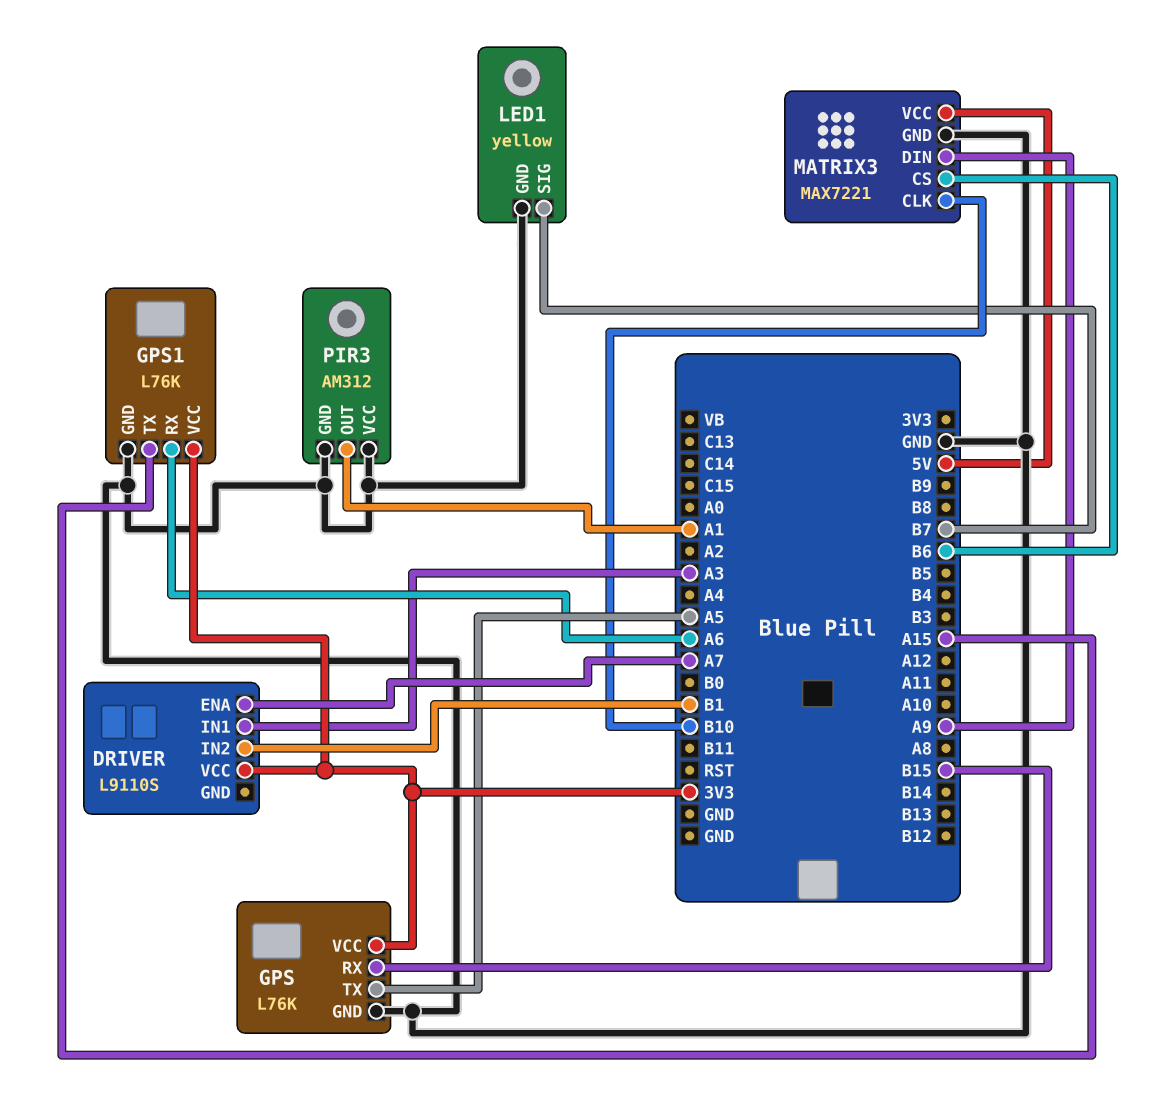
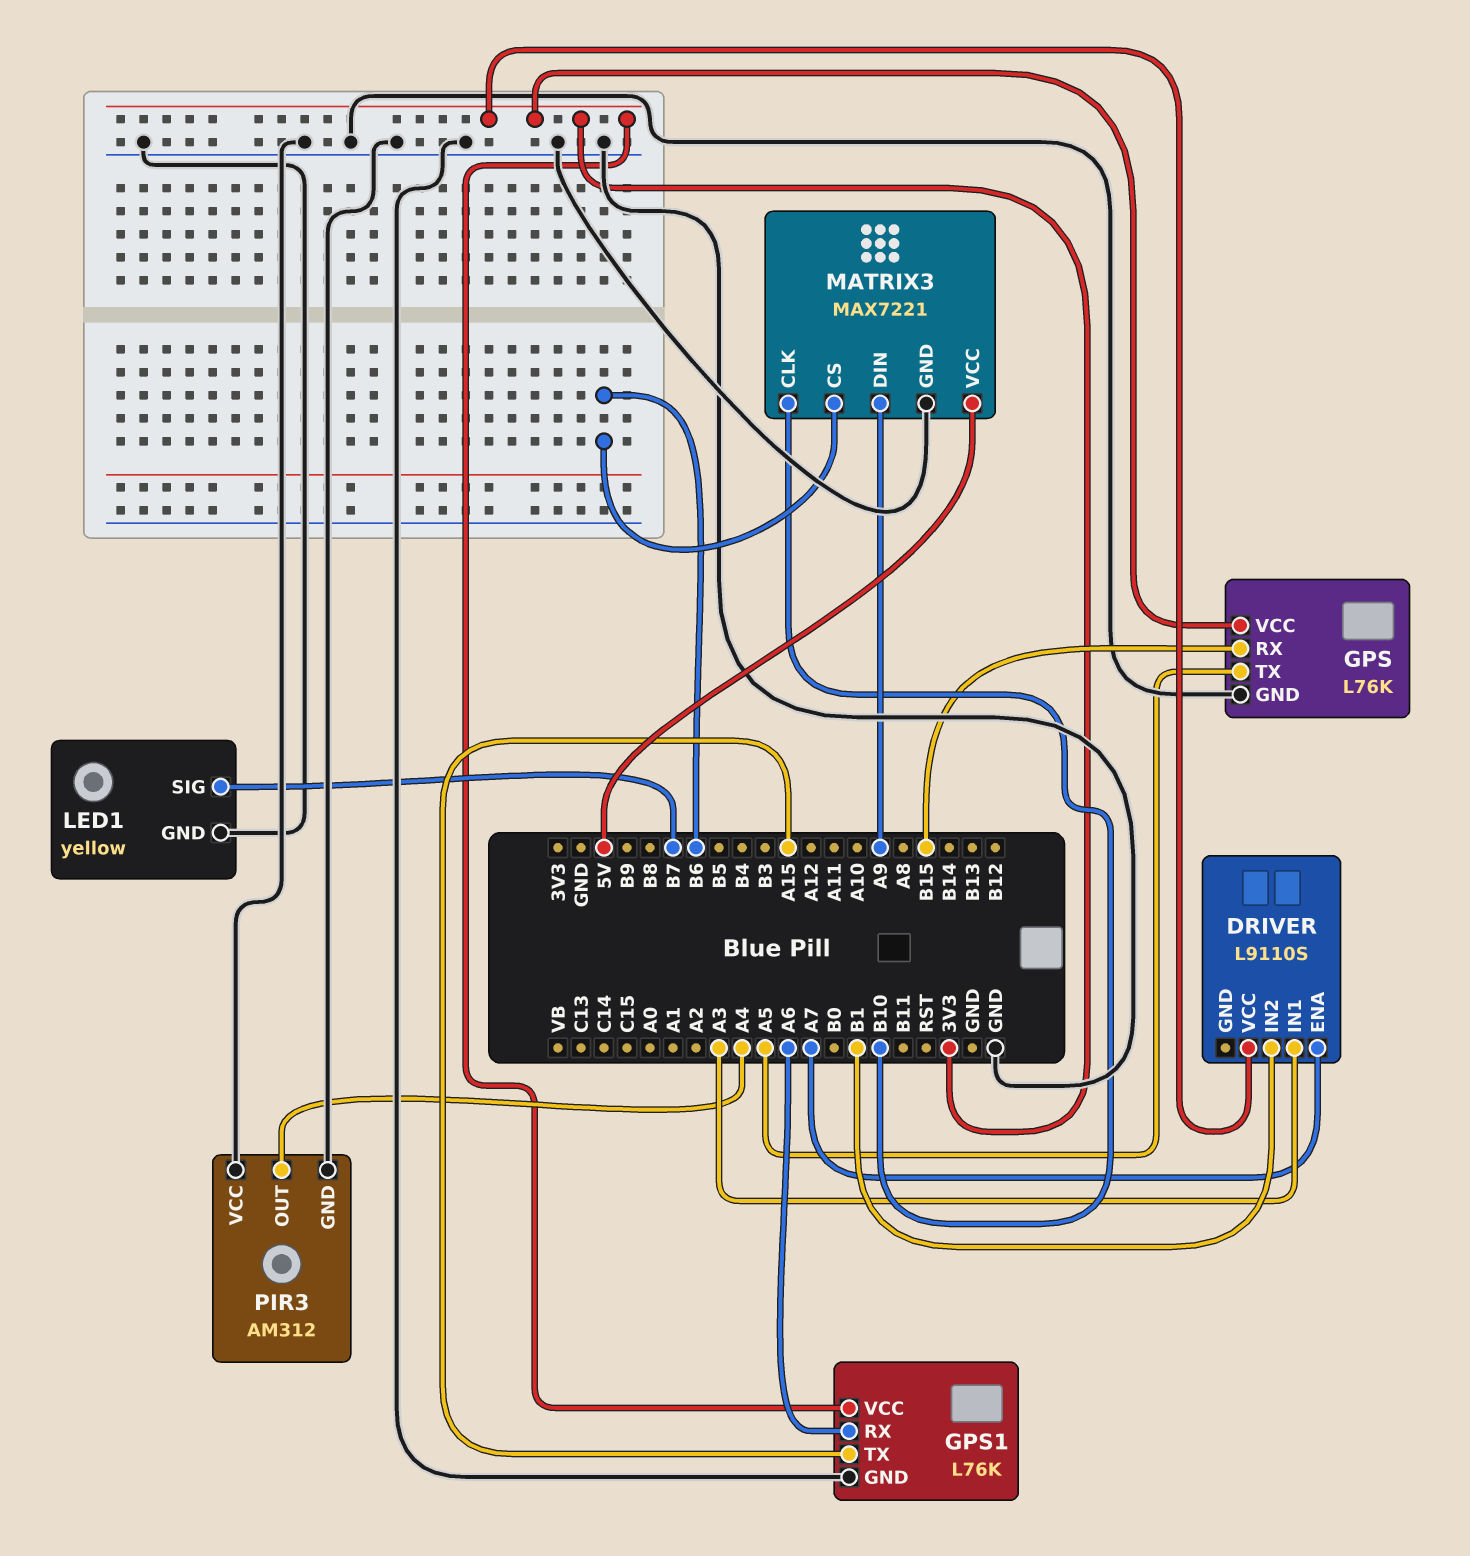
PIR3 pin OUT: A1 -> A4

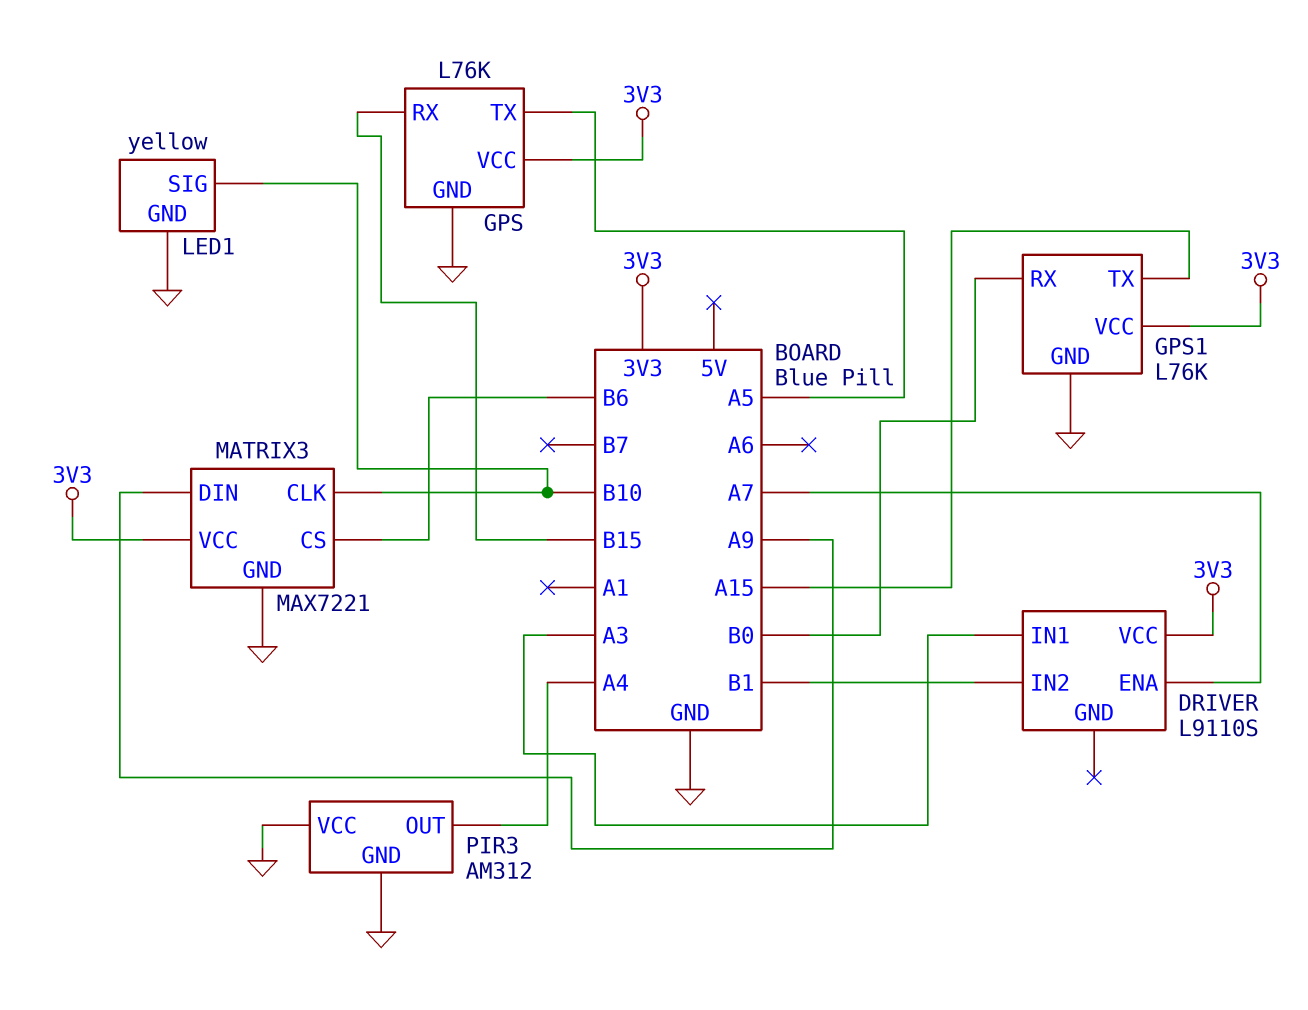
GPS1 pin RX: A6 -> B0
LED1 pin SIG: B7 -> B10
MATRIX3 pin VCC: 5V -> 3V3

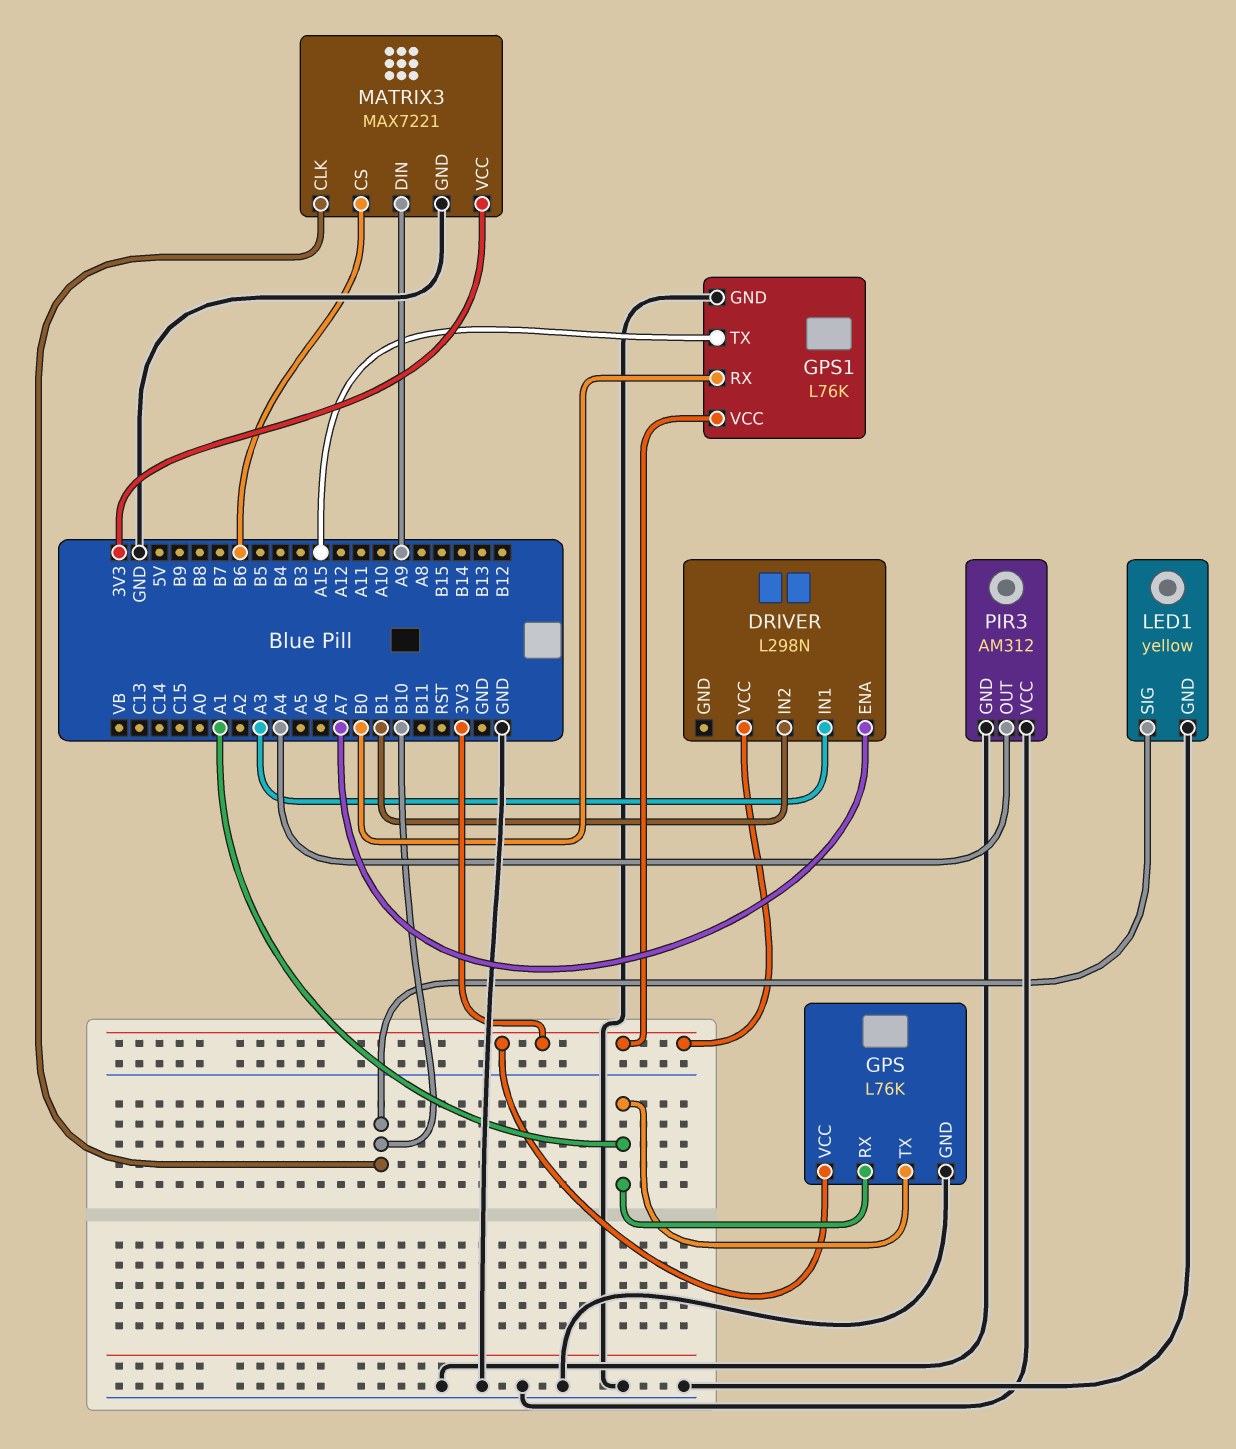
DRIVER: L9110S -> L298N
GPS pin RX: B15 -> A1
GPS pin TX: A5 -> A1

